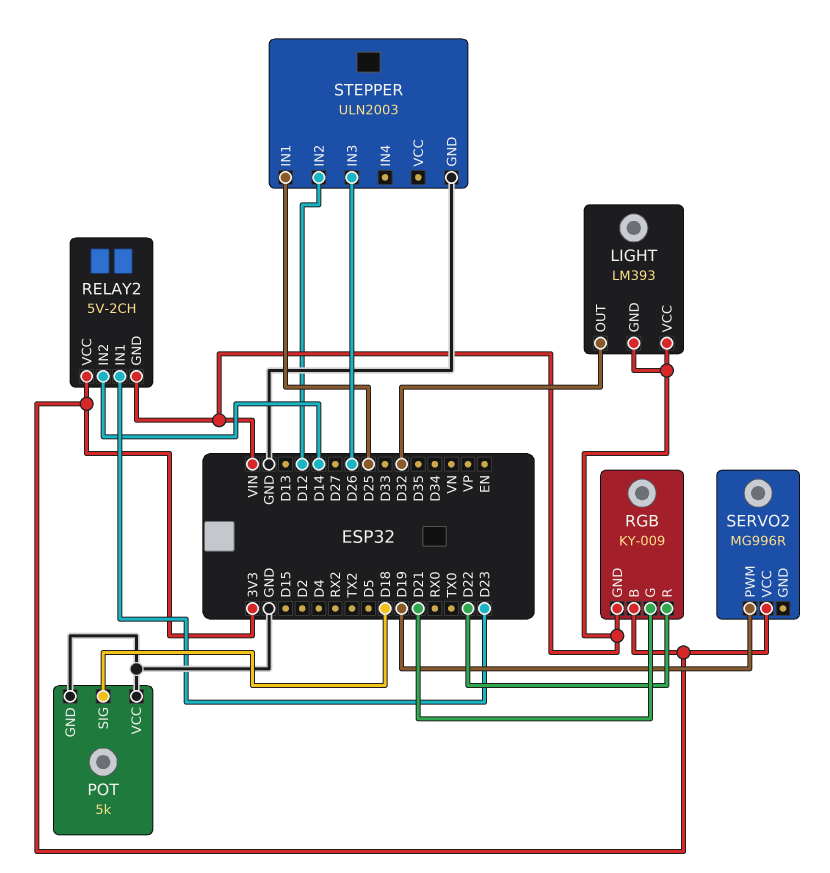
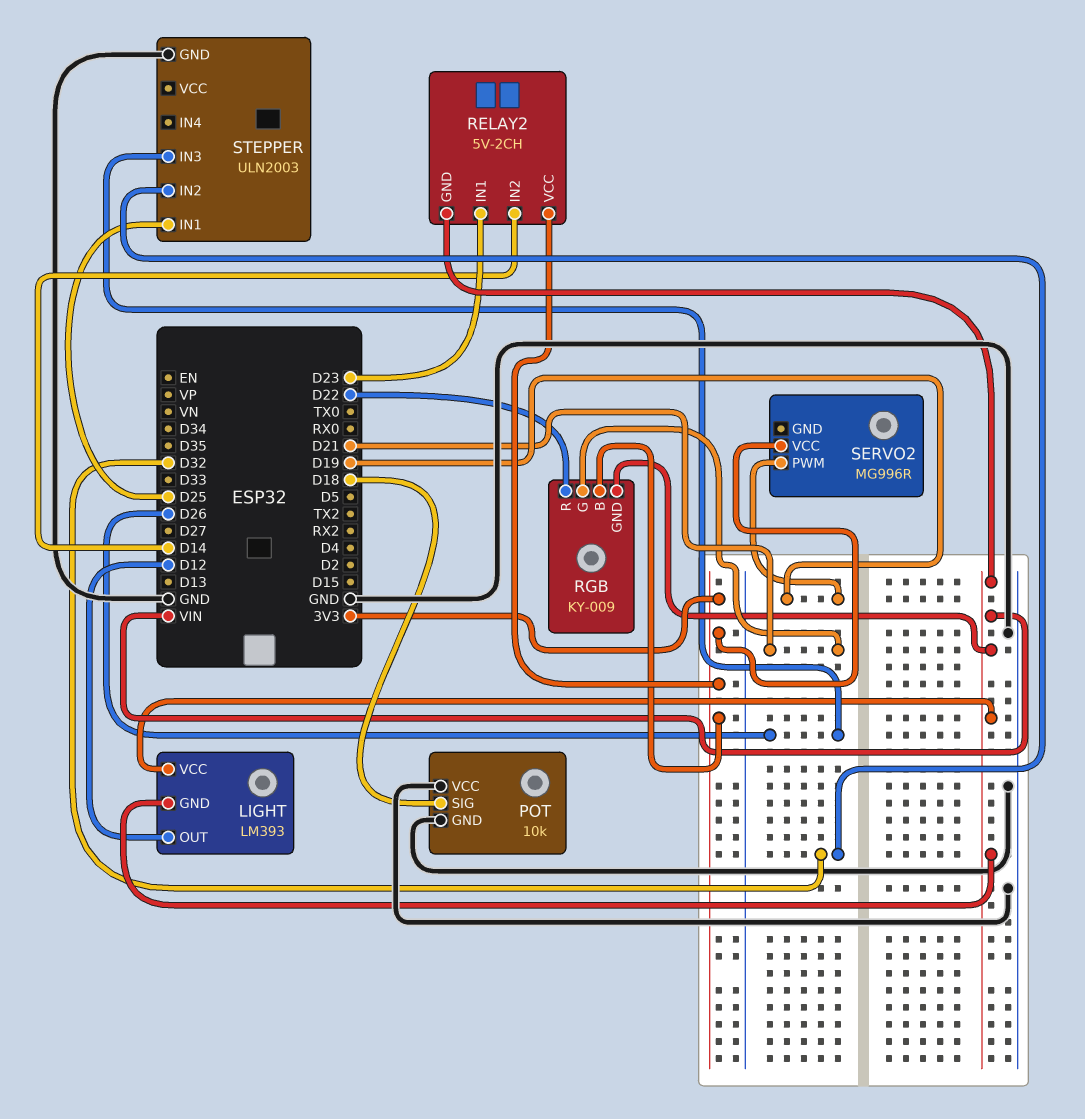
LIGHT pin OUT: D32 -> D12
POT: 5k -> 10k
STEPPER pin IN2: D12 -> D32

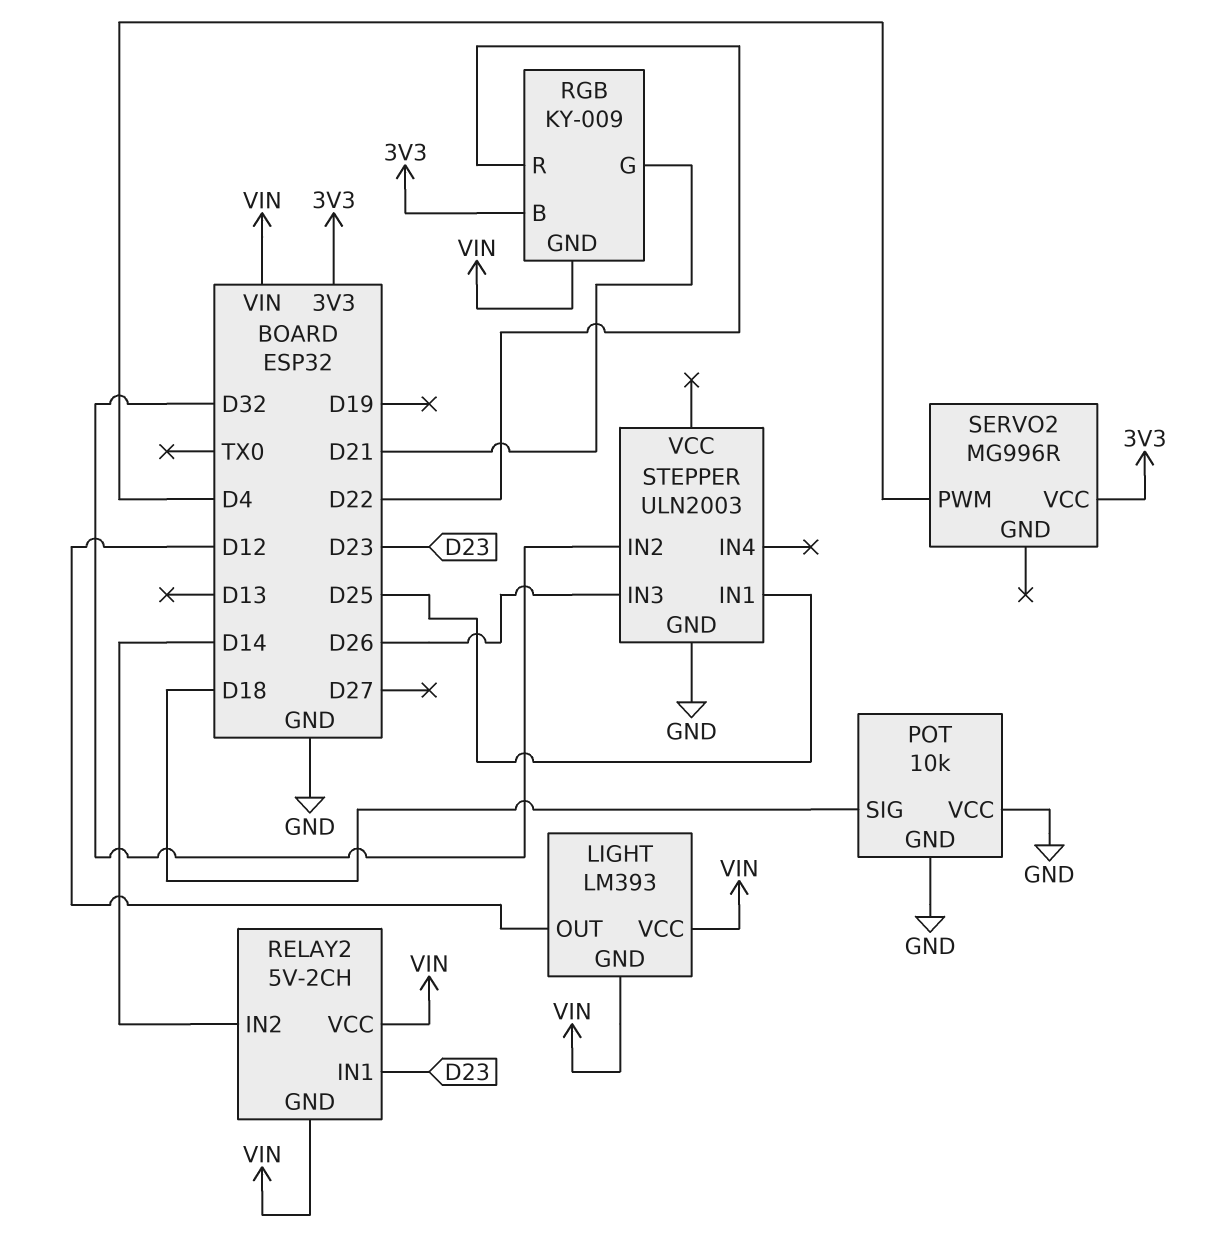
RELAY2 pin VCC: 3V3 -> VIN
SERVO2 pin PWM: D19 -> D4

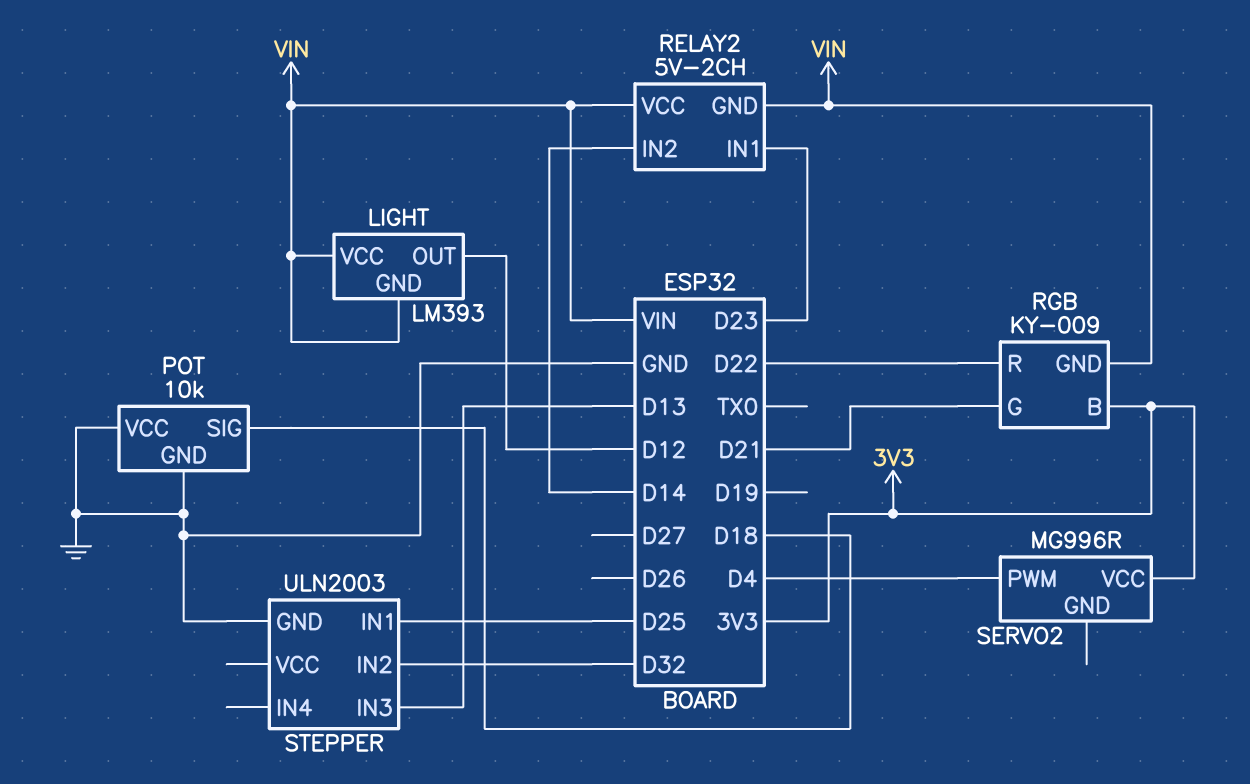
STEPPER pin IN3: D26 -> D13

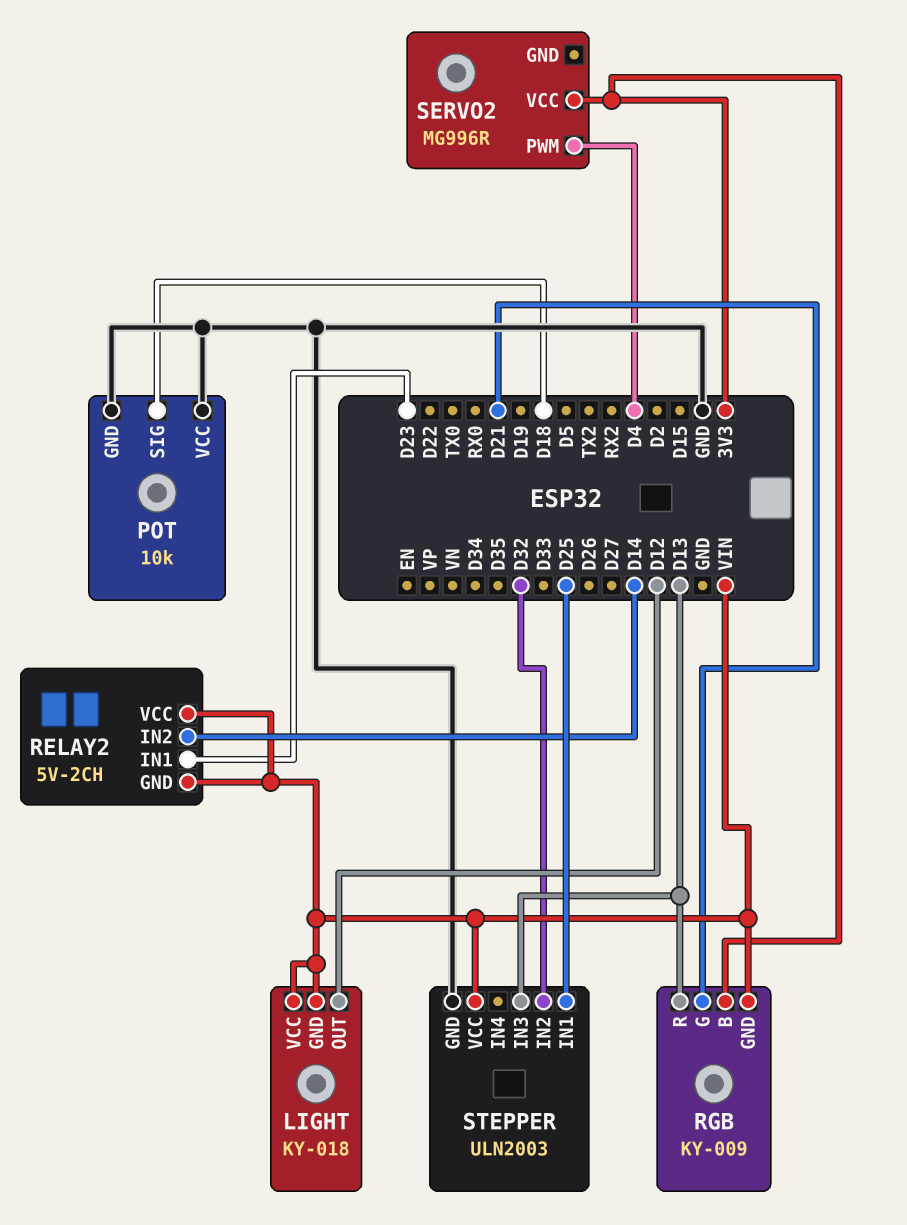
LIGHT: LM393 -> KY-018
RGB pin R: D22 -> D13
STEPPER pin VCC: none -> VIN

